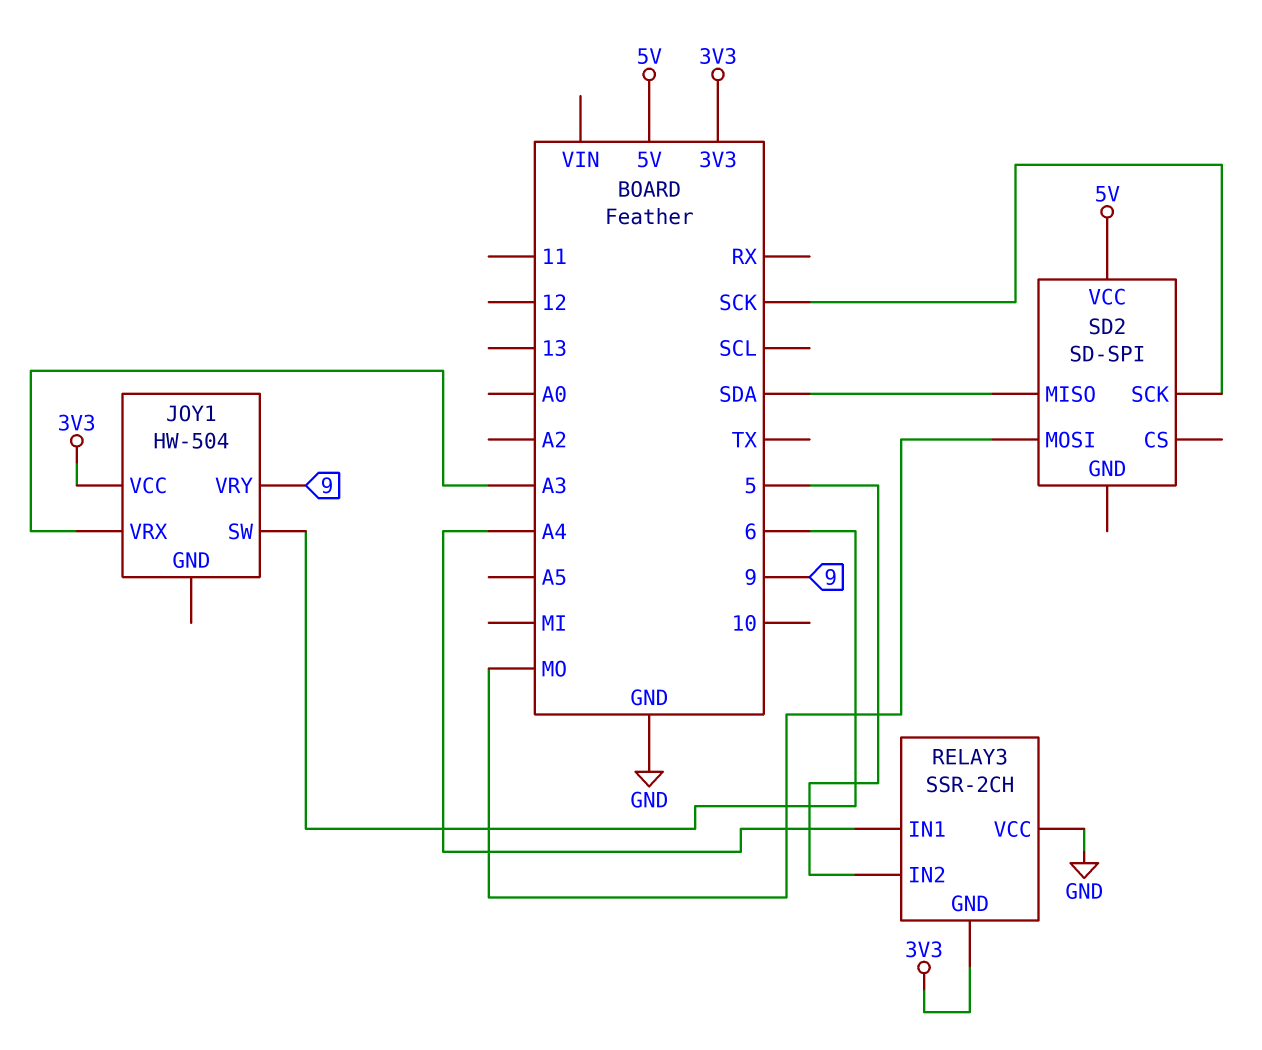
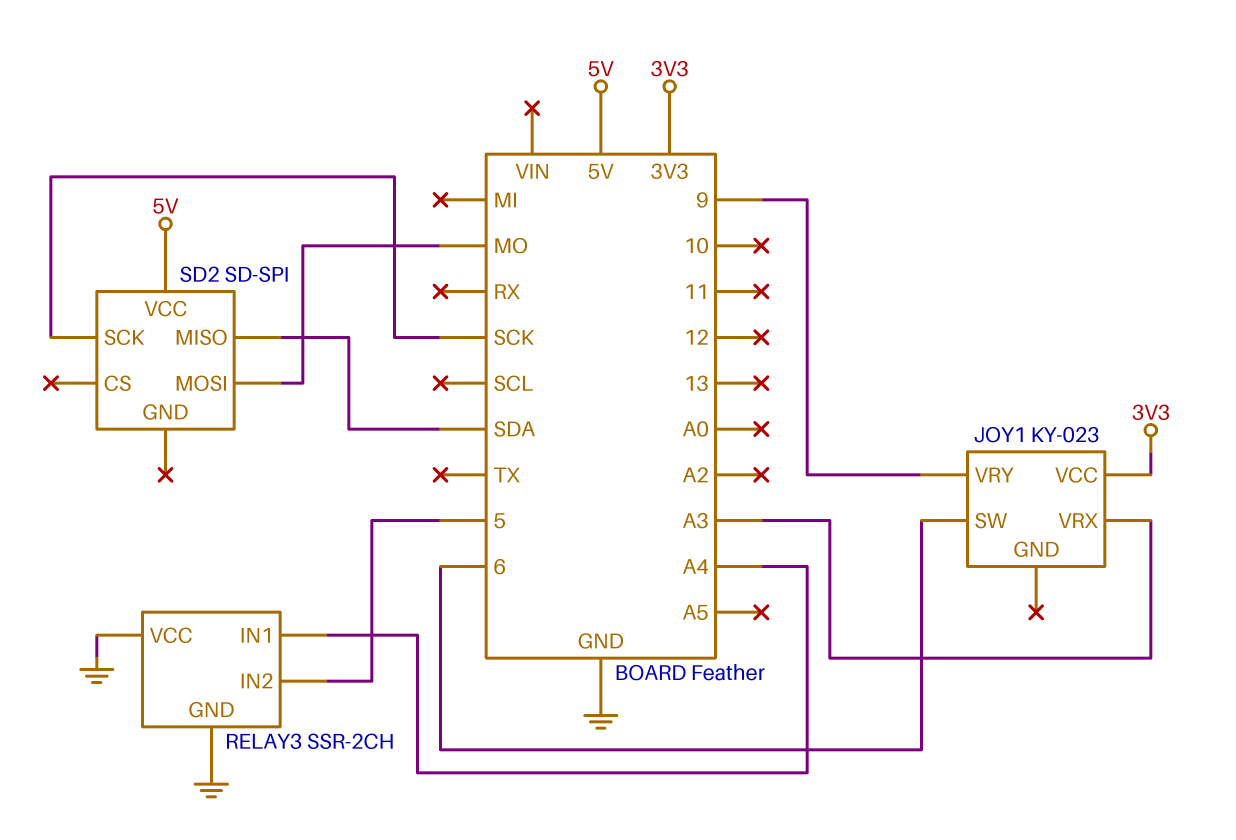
JOY1: HW-504 -> KY-023
RELAY3 pin GND: 3V3 -> GND

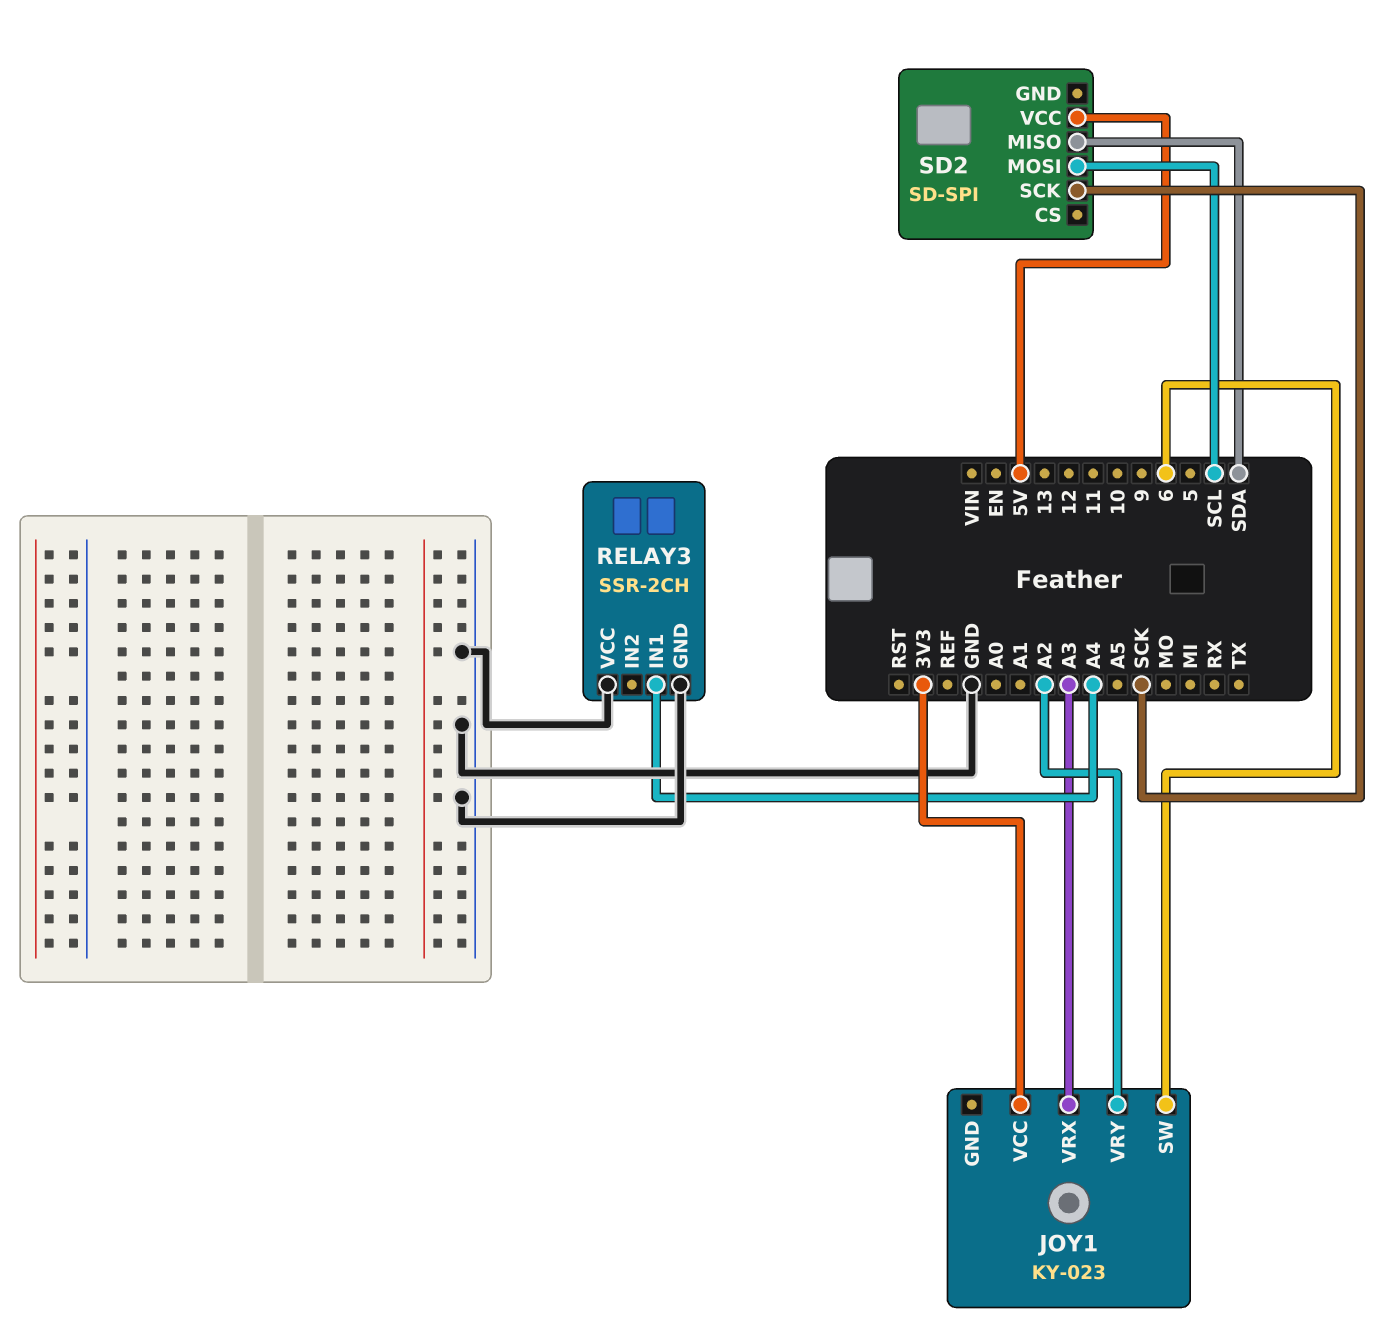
JOY1 pin VRY: 9 -> A2
RELAY3 pin IN2: 5 -> none
SD2 pin MOSI: MO -> SCL

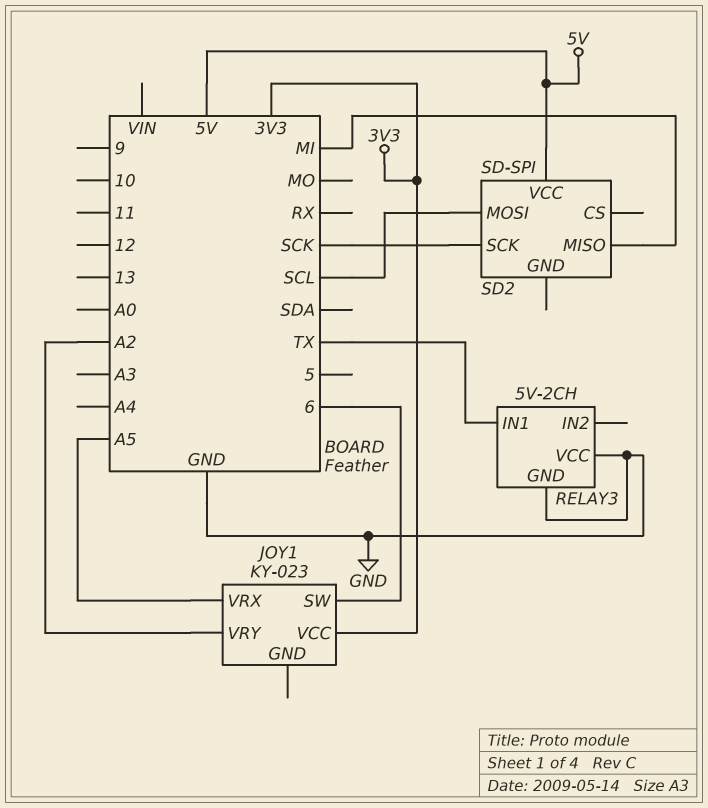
JOY1 pin VRX: A3 -> A5
RELAY3: SSR-2CH -> 5V-2CH
RELAY3 pin IN1: A4 -> TX
SD2 pin MISO: SDA -> MI

